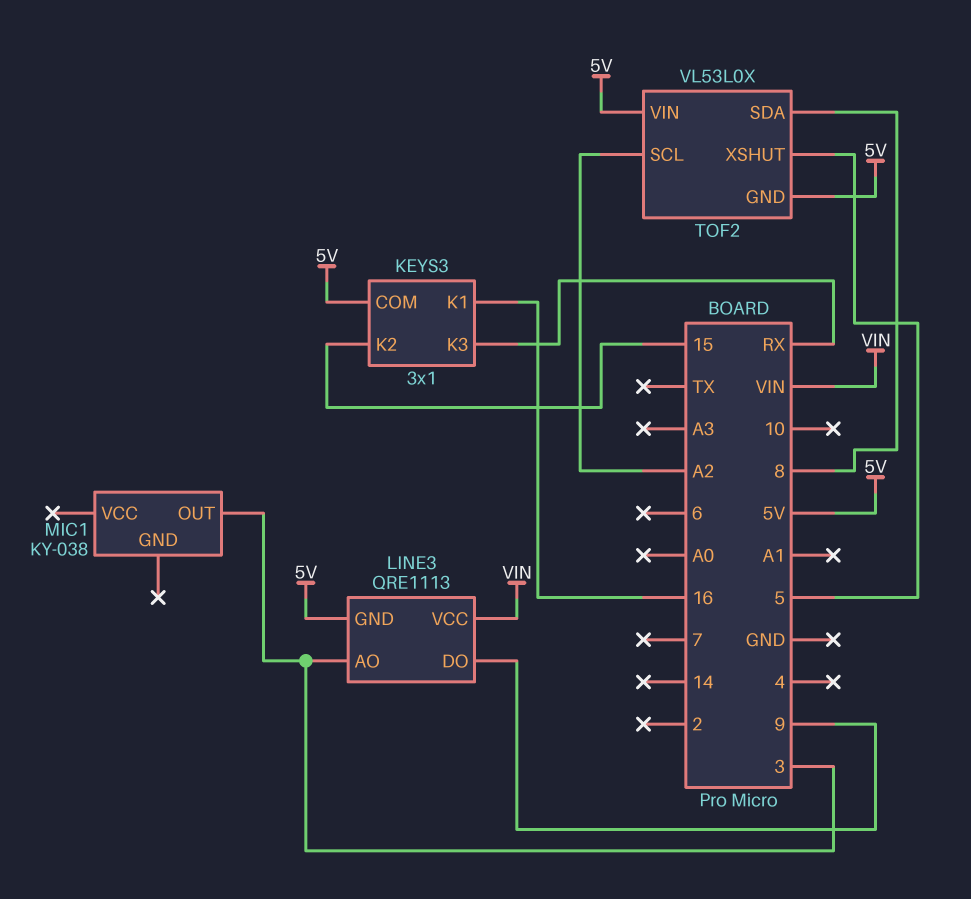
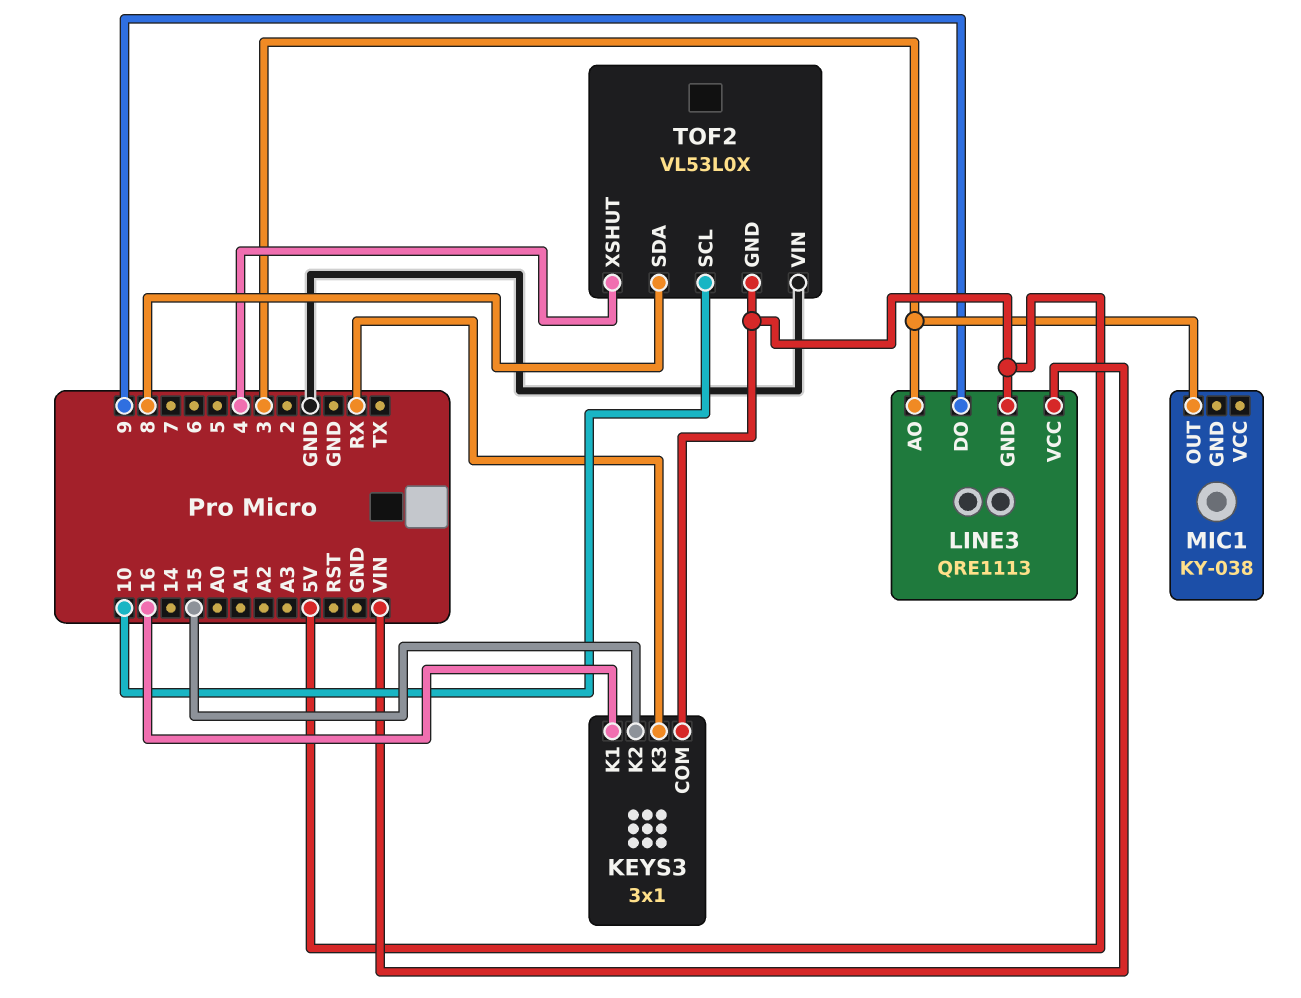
TOF2 pin SCL: A2 -> 10
TOF2 pin VIN: 5V -> GND
TOF2 pin XSHUT: 5 -> 4

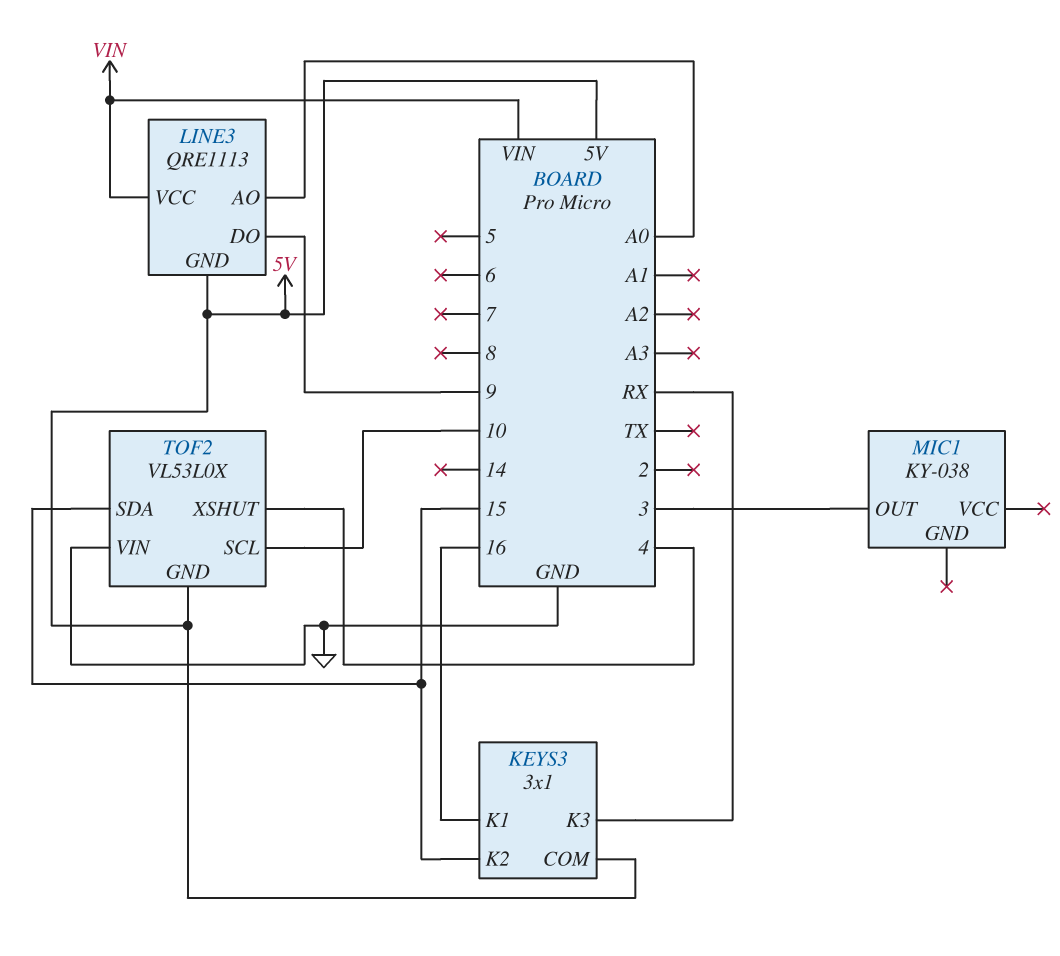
LINE3 pin AO: 3 -> A0
TOF2 pin SDA: 8 -> 15

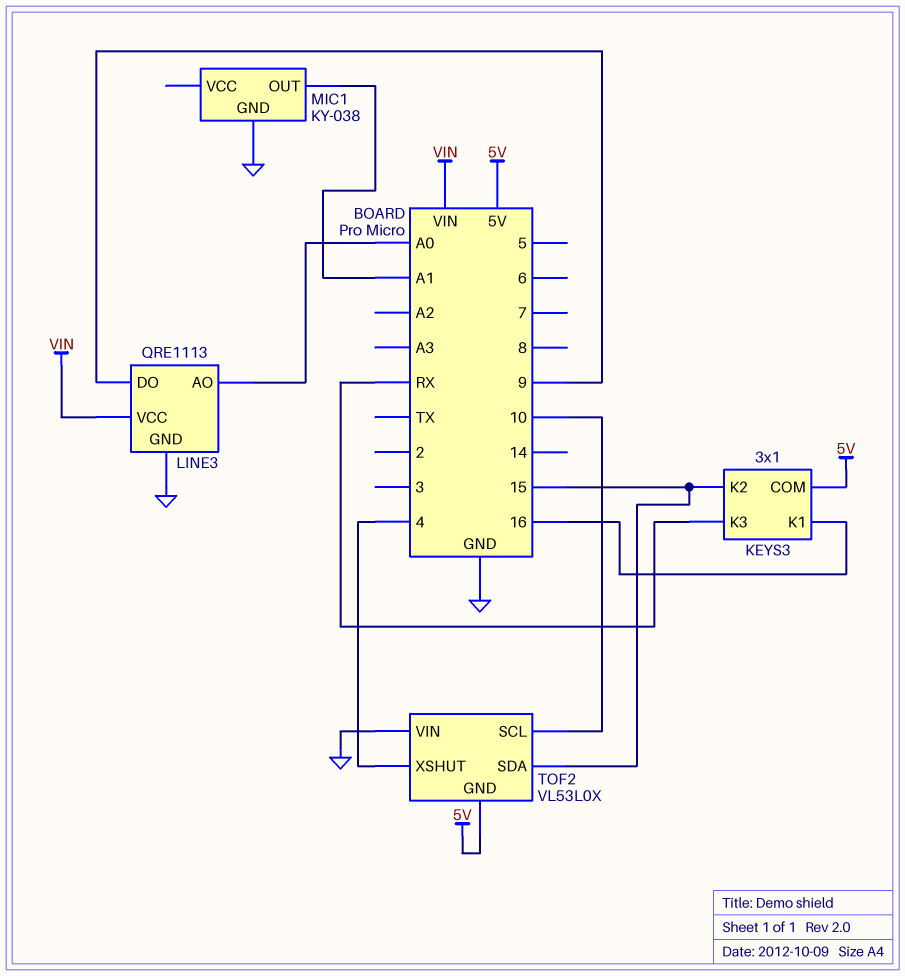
LINE3 pin GND: 5V -> GND
MIC1 pin GND: none -> GND
MIC1 pin OUT: 3 -> A1

